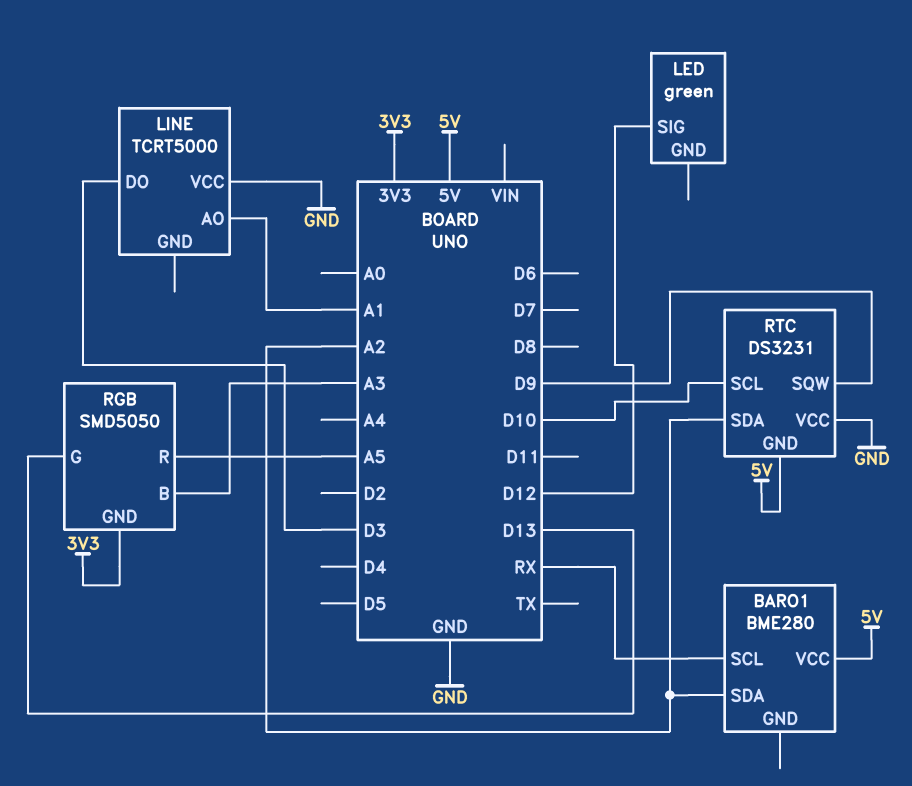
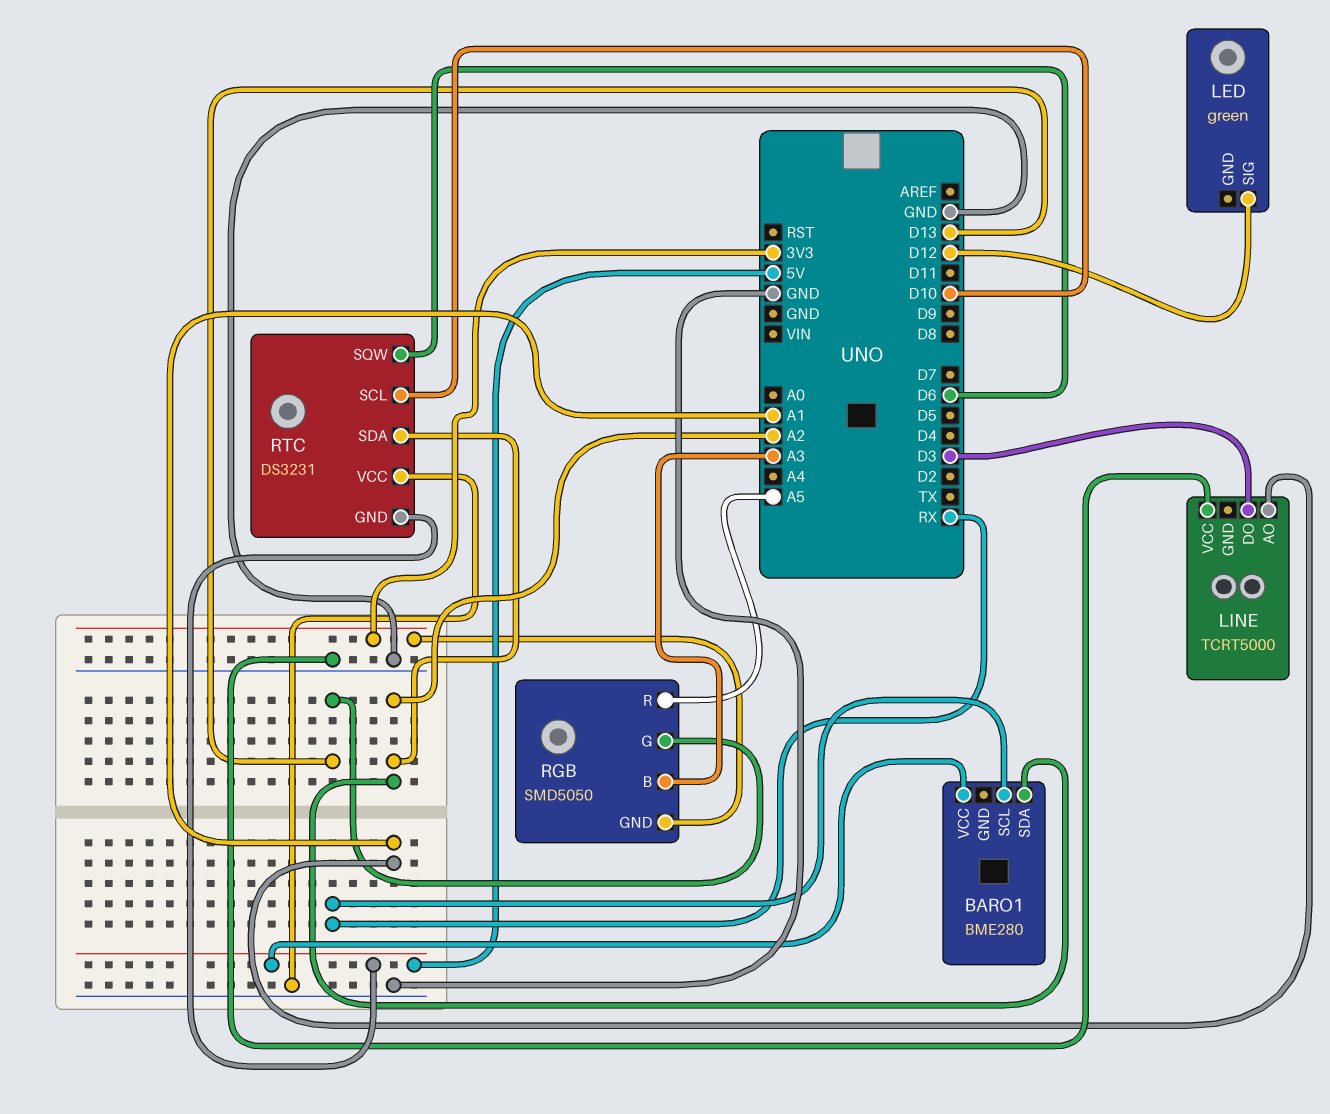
RTC pin SQW: D9 -> D6

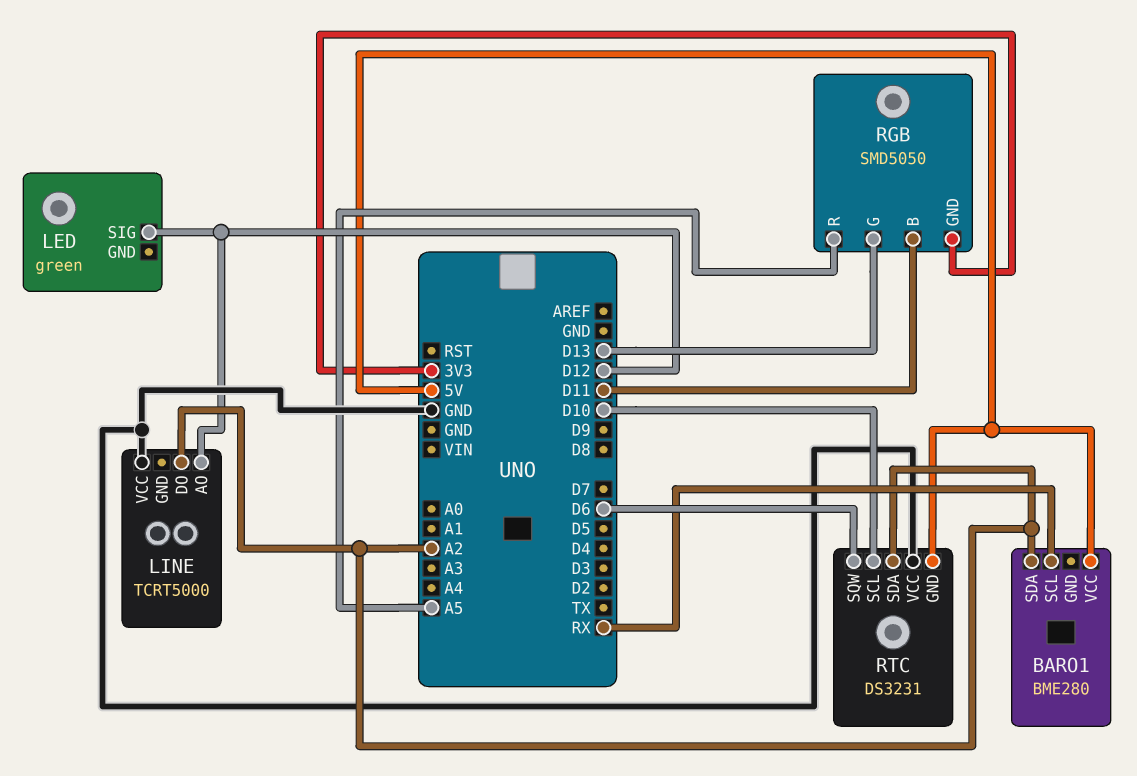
LINE pin AO: A1 -> D12
LINE pin DO: D3 -> A2
RGB pin B: A3 -> D11

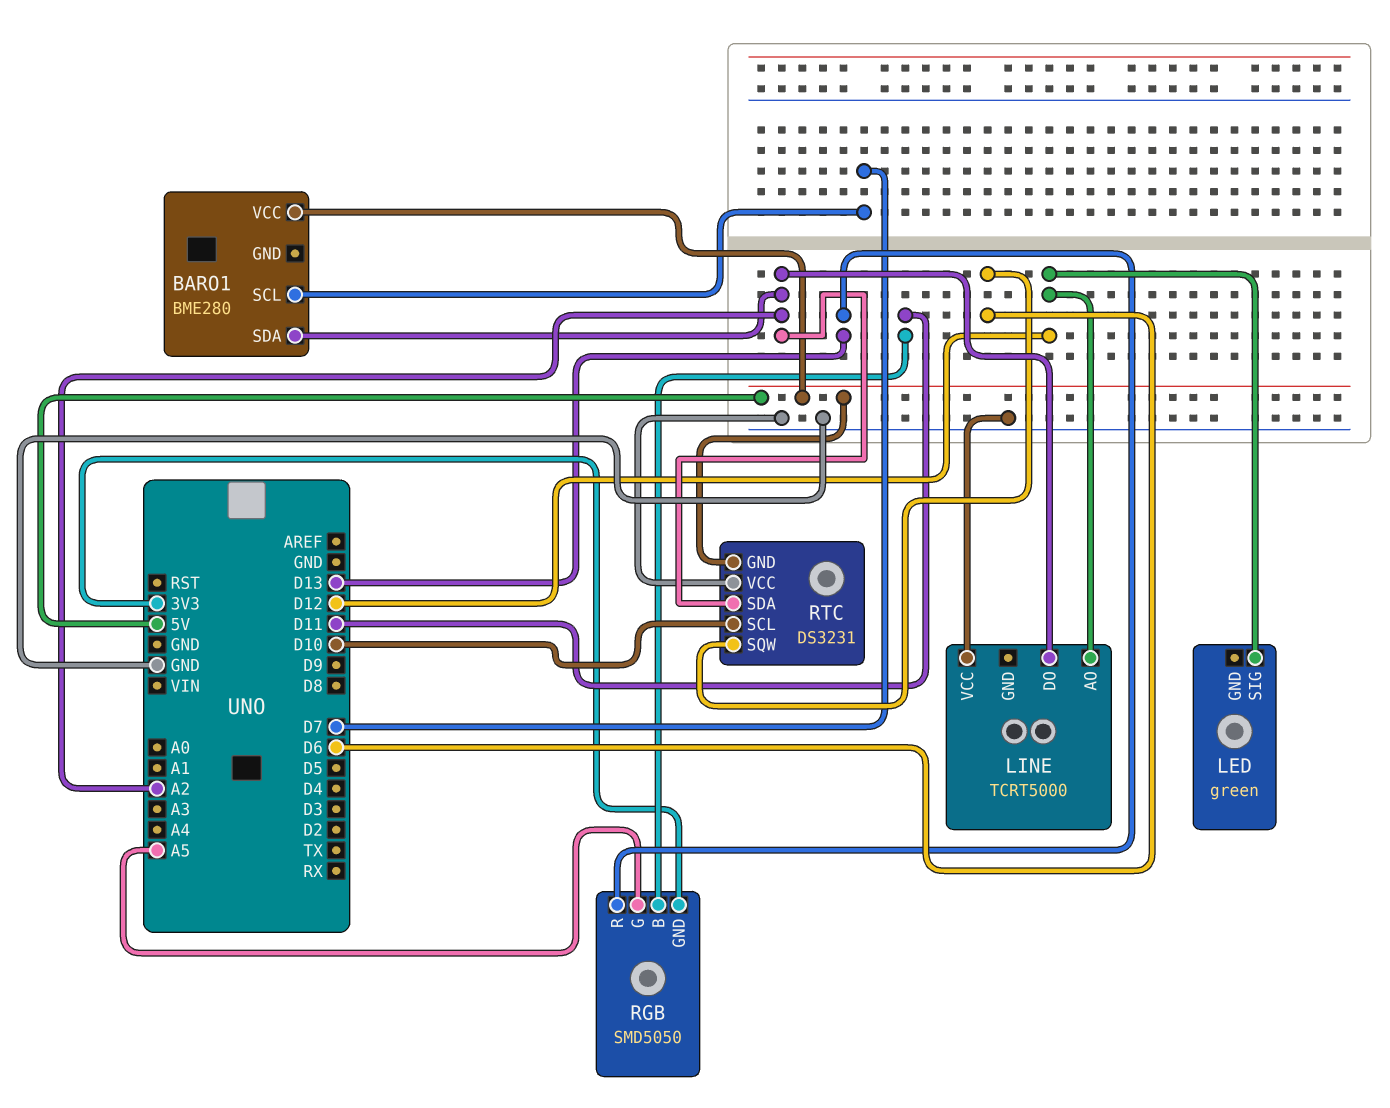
BARO1 pin SCL: RX -> D7
RGB pin G: D13 -> A5
RGB pin R: A5 -> D13

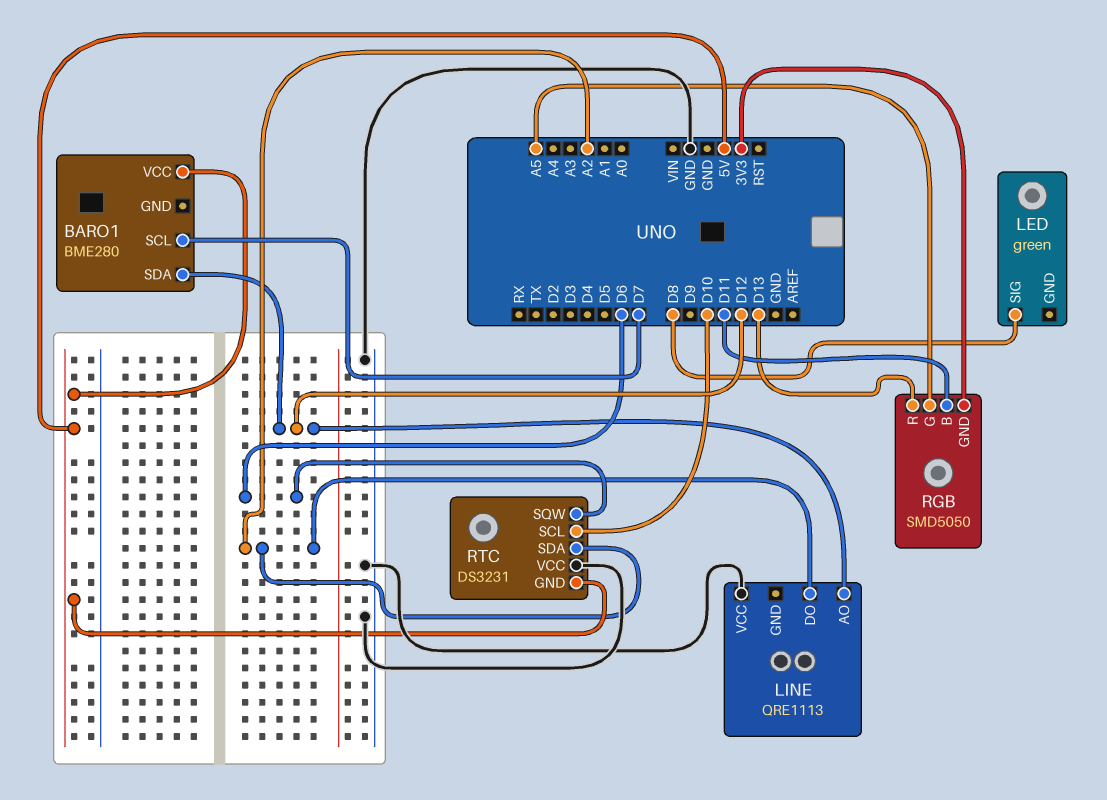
BARO1 pin SDA: A2 -> D12
LED pin SIG: D12 -> D8
LINE: TCRT5000 -> QRE1113

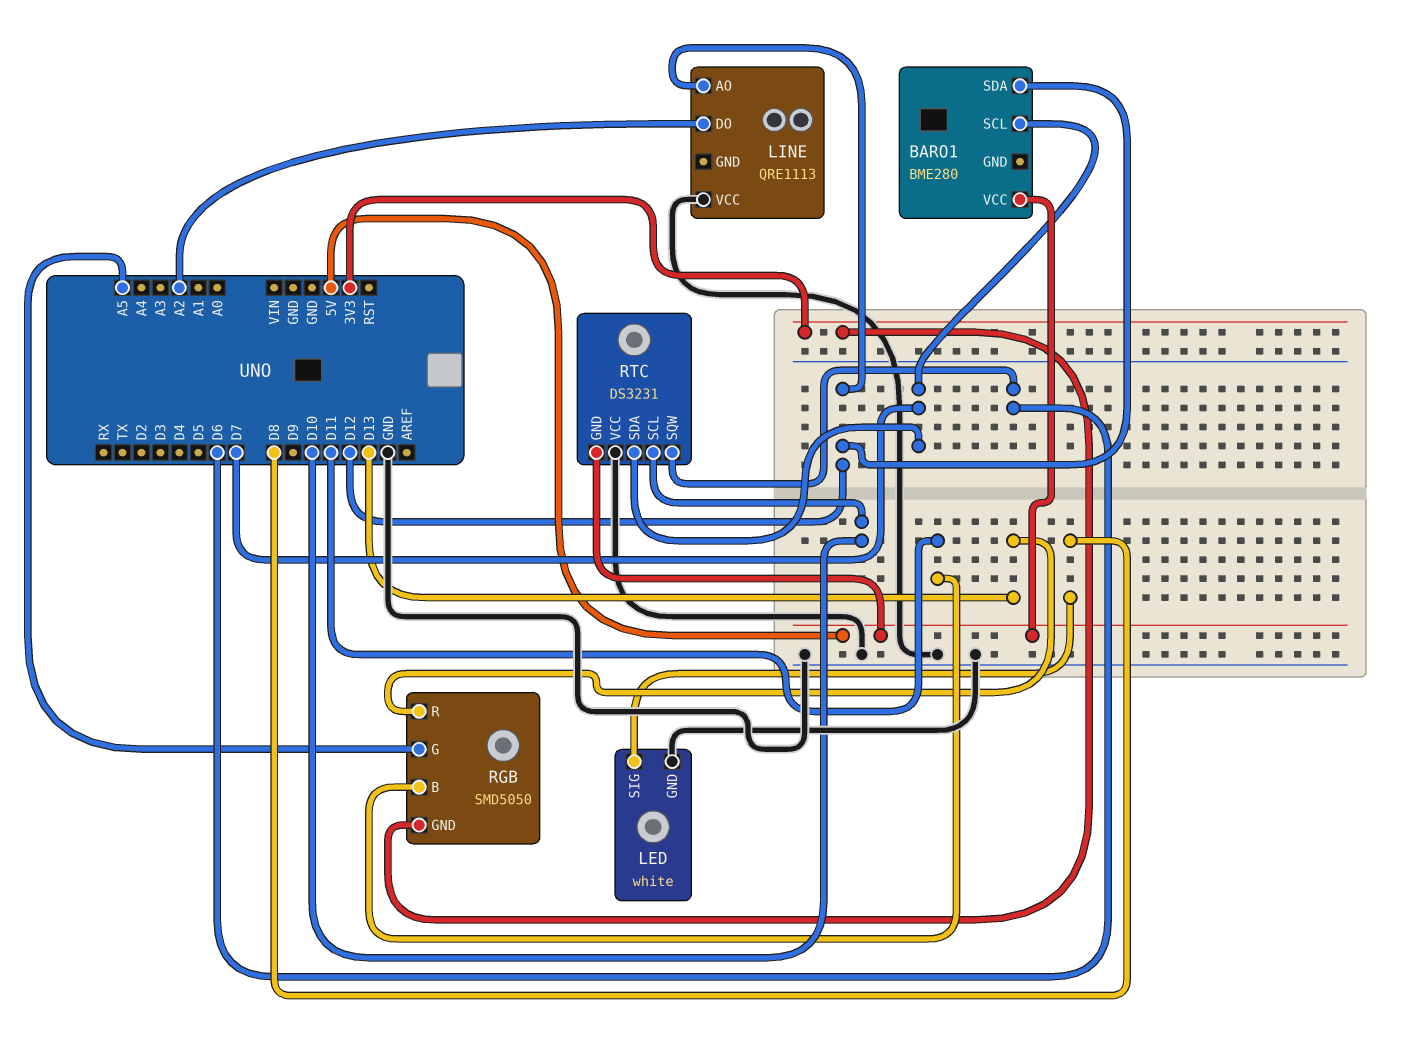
LED: green -> white
LED pin GND: none -> GND
RTC pin SDA: A2 -> D7

